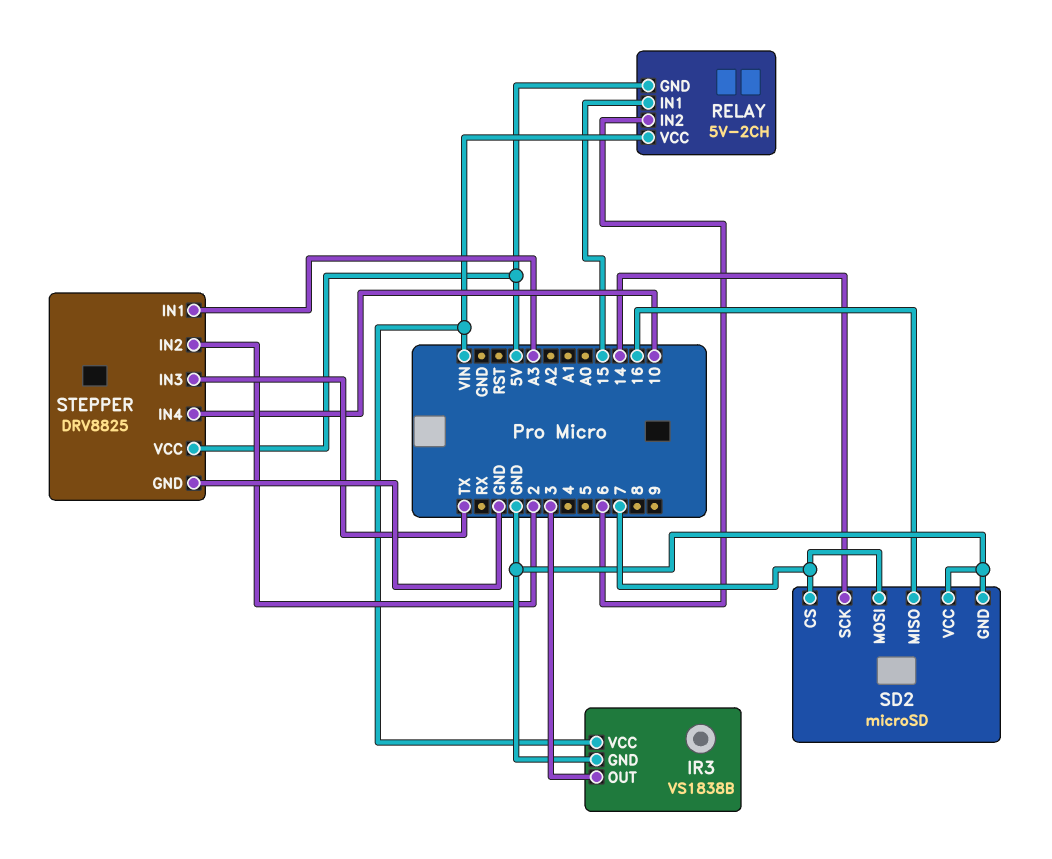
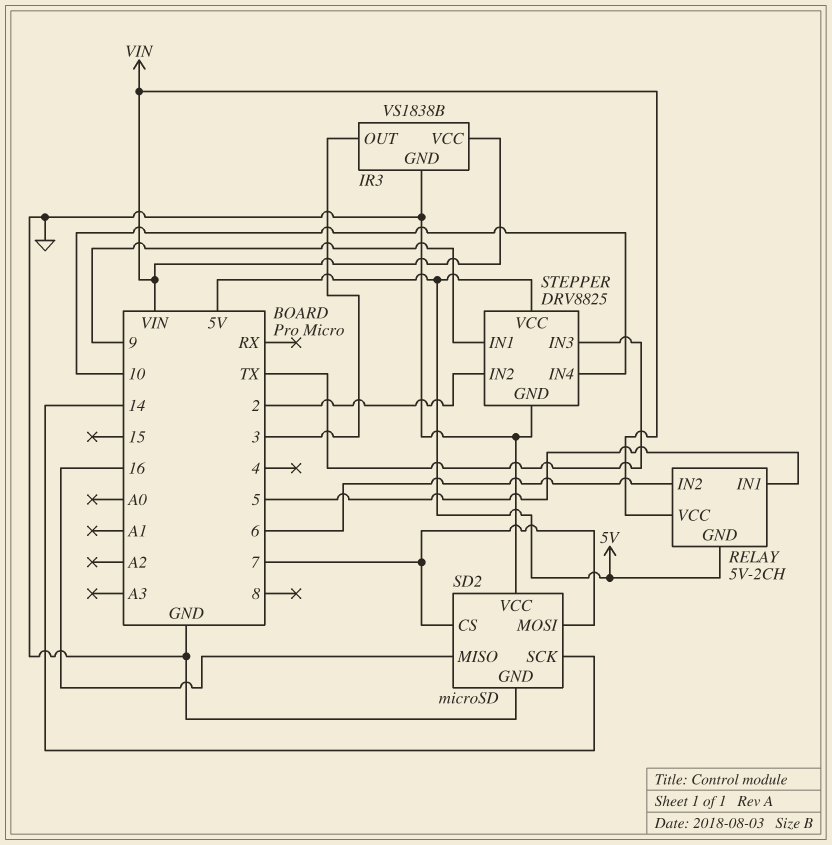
RELAY pin IN1: 15 -> 5
STEPPER pin IN1: A3 -> 9

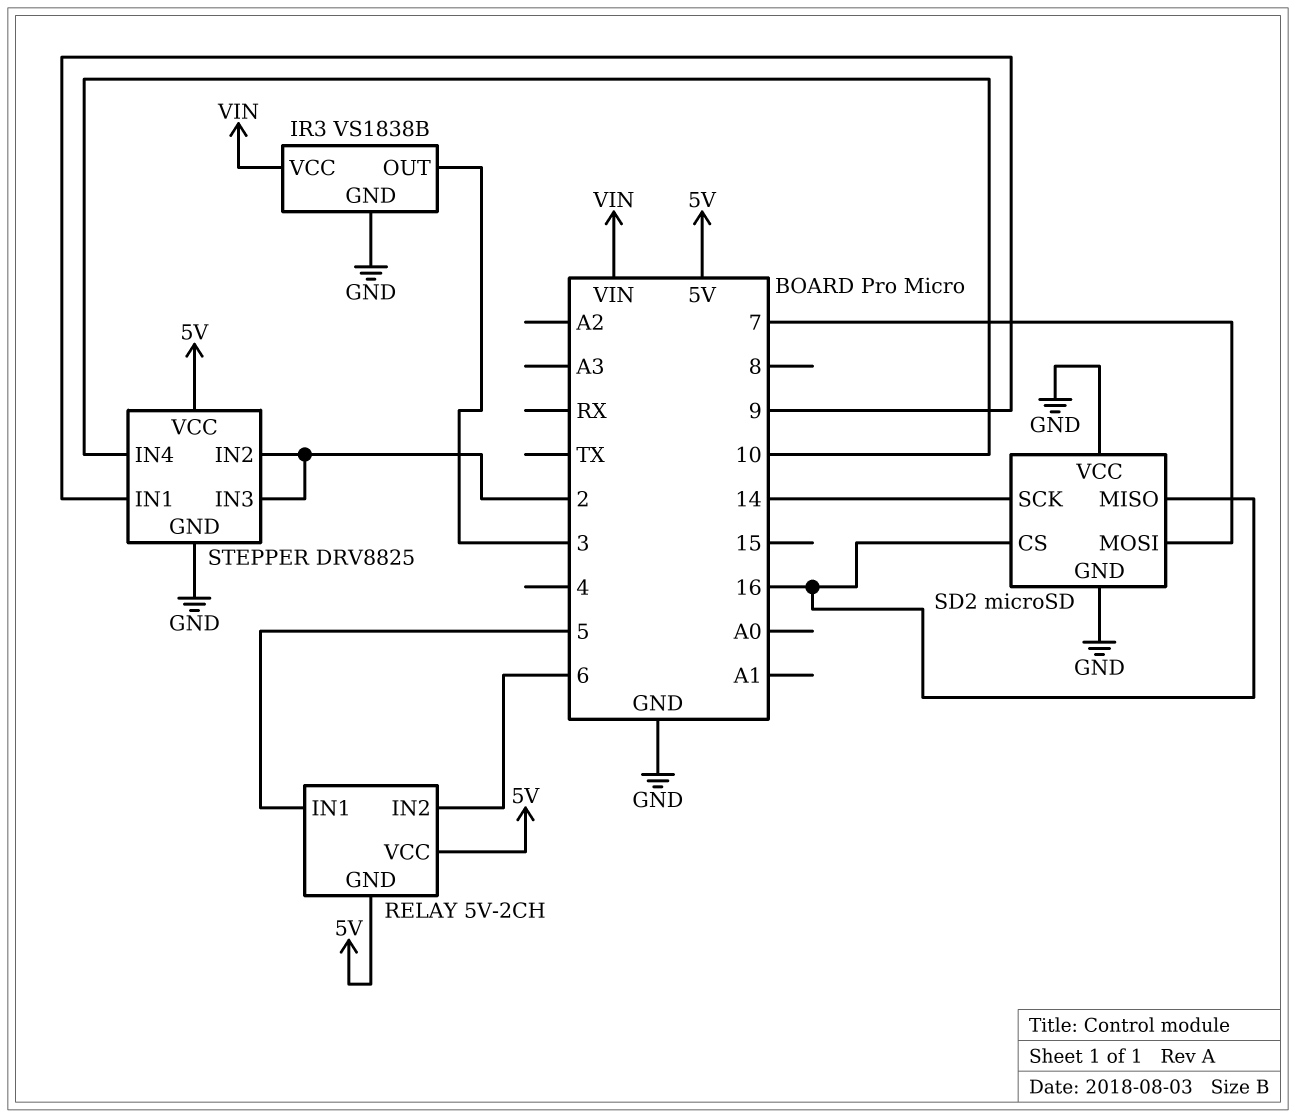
RELAY pin VCC: VIN -> 5V
SD2 pin CS: 7 -> 16
STEPPER pin IN3: TX -> 2

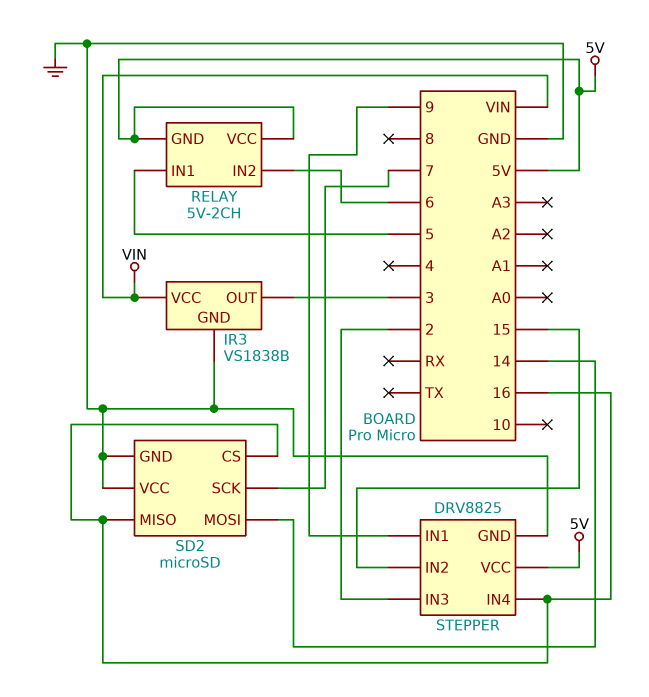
SD2 pin MOSI: 7 -> 14
SD2 pin SCK: 14 -> 7
STEPPER pin IN2: 2 -> 15
STEPPER pin IN4: 10 -> 16

